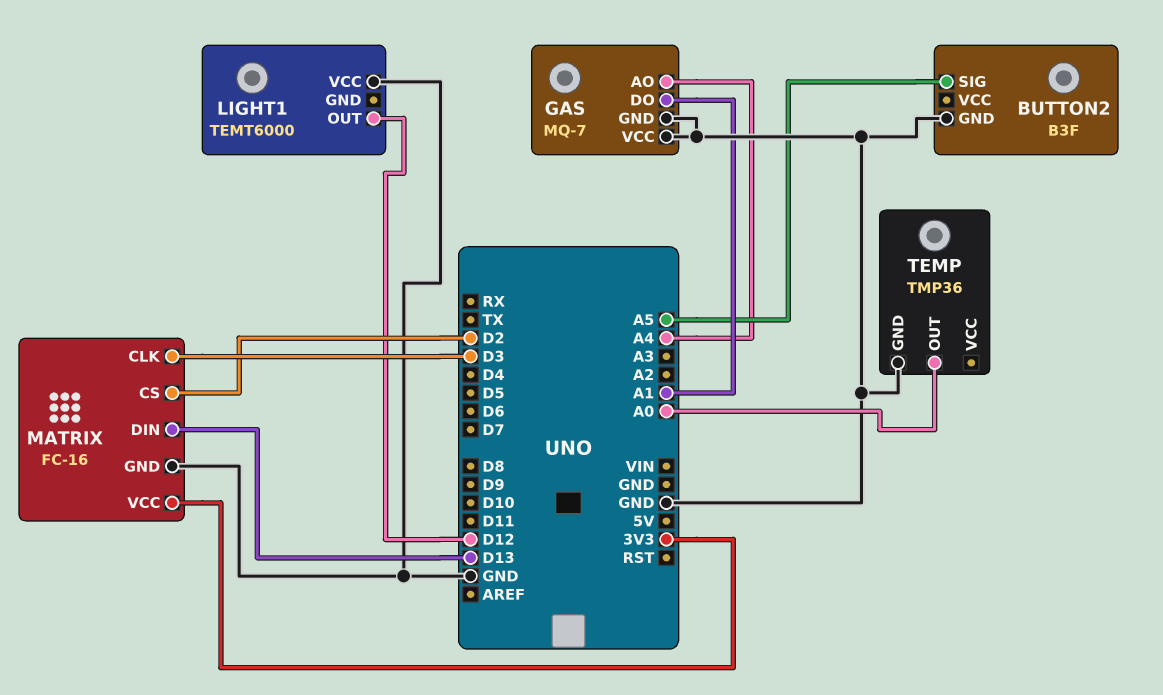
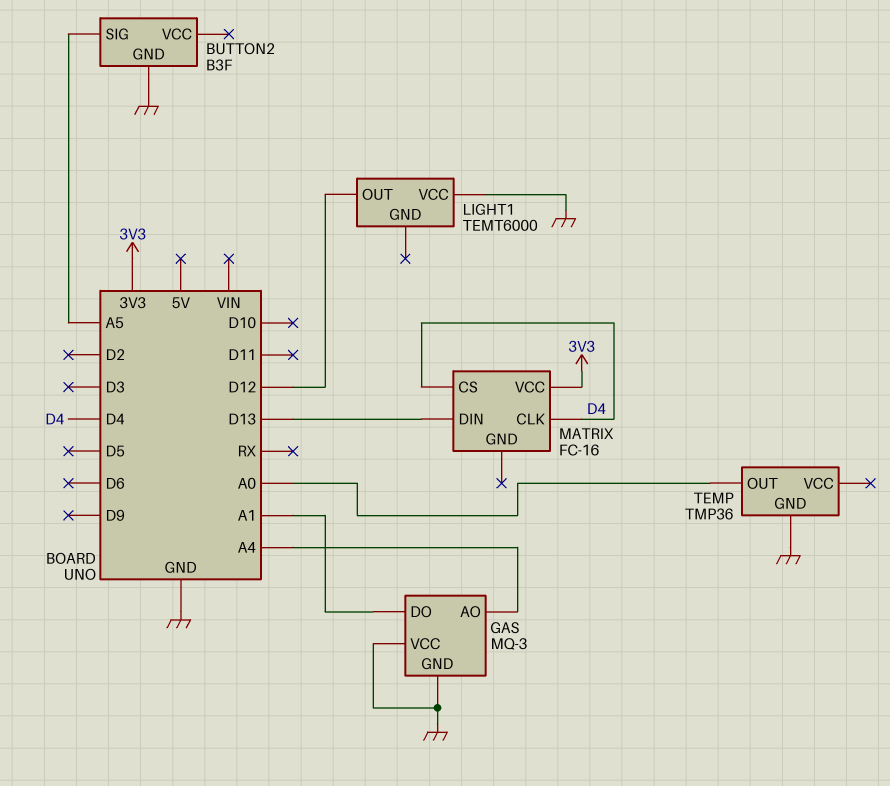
GAS: MQ-7 -> MQ-3
MATRIX pin CLK: D3 -> D4
MATRIX pin CS: D2 -> D4
MATRIX pin GND: GND -> none

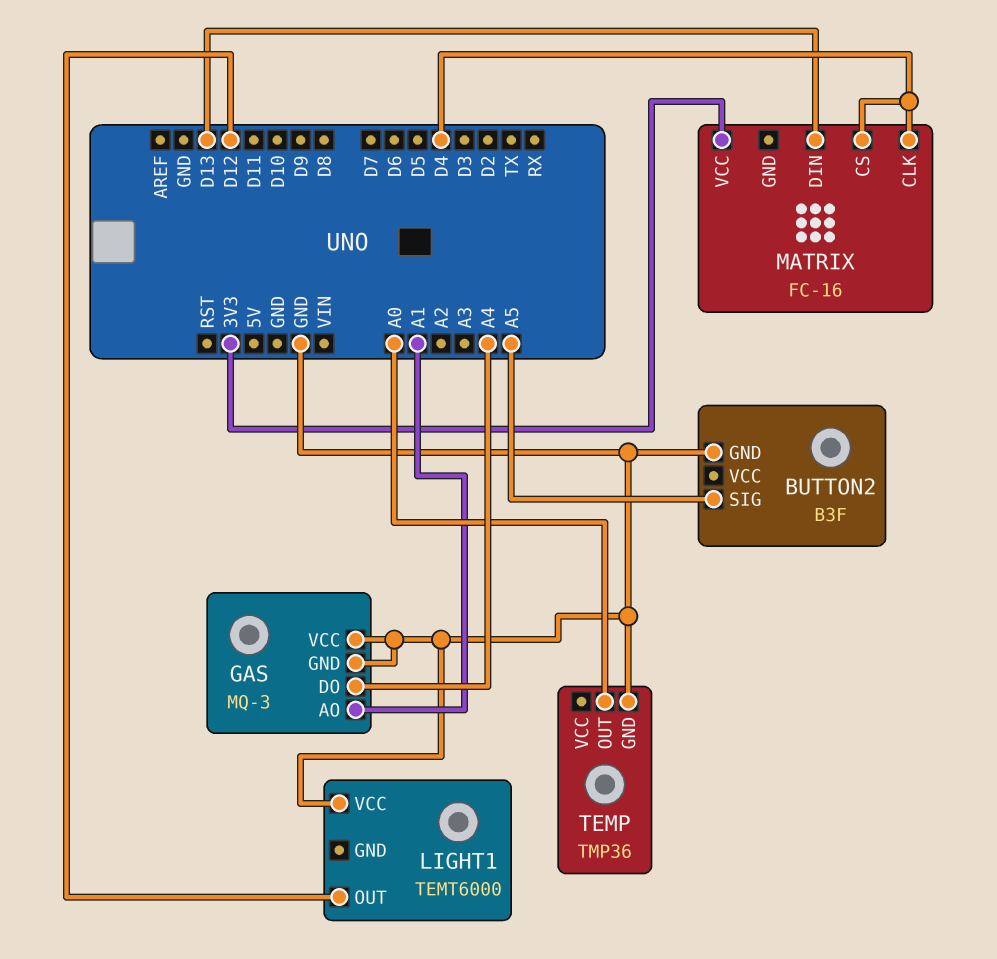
GAS pin AO: A4 -> A1
GAS pin DO: A1 -> A4

